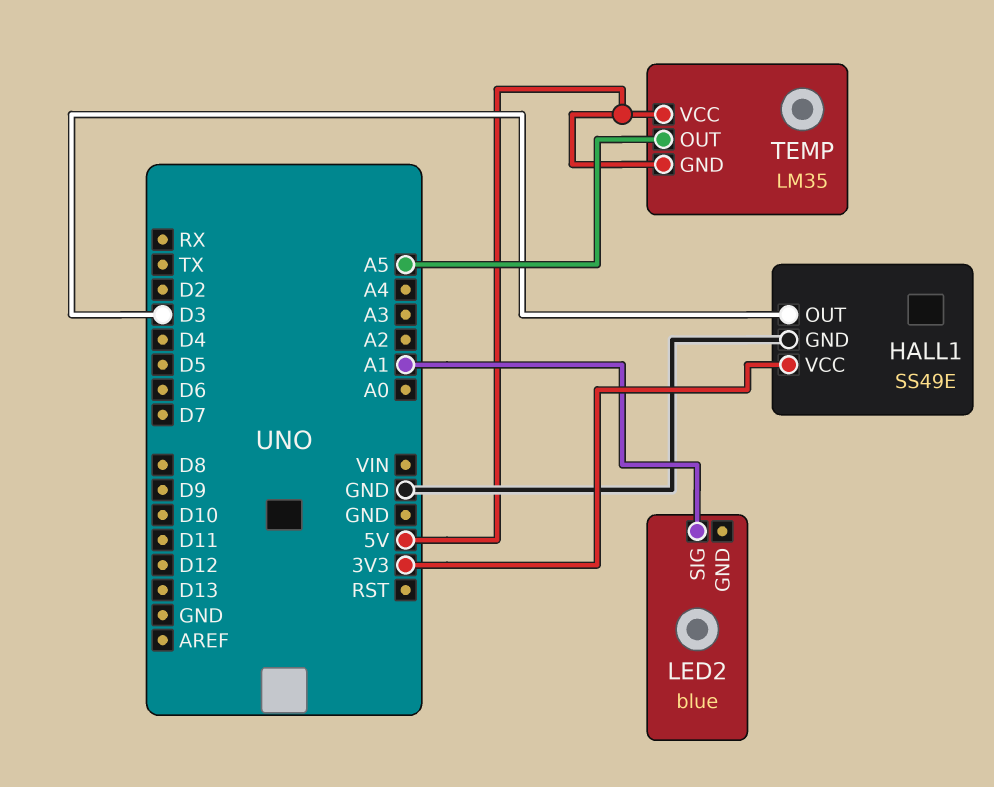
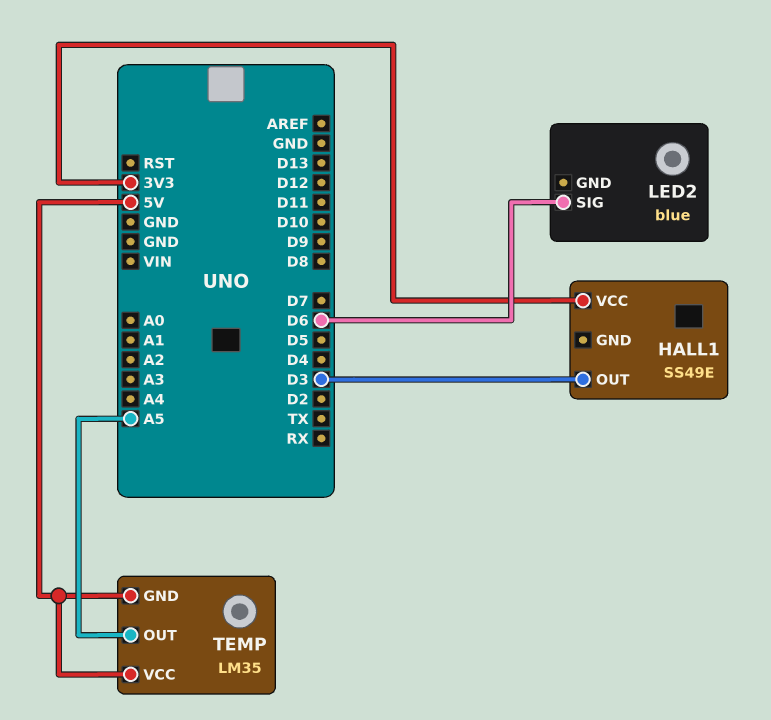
HALL1 pin GND: GND -> none
LED2 pin SIG: A1 -> D6

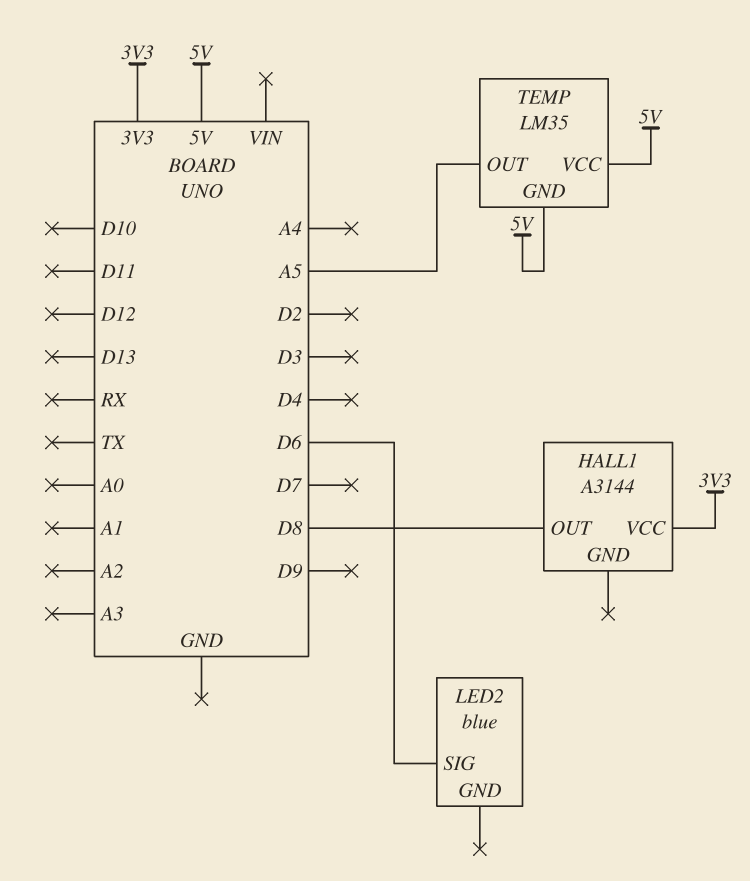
HALL1: SS49E -> A3144
HALL1 pin OUT: D3 -> D8

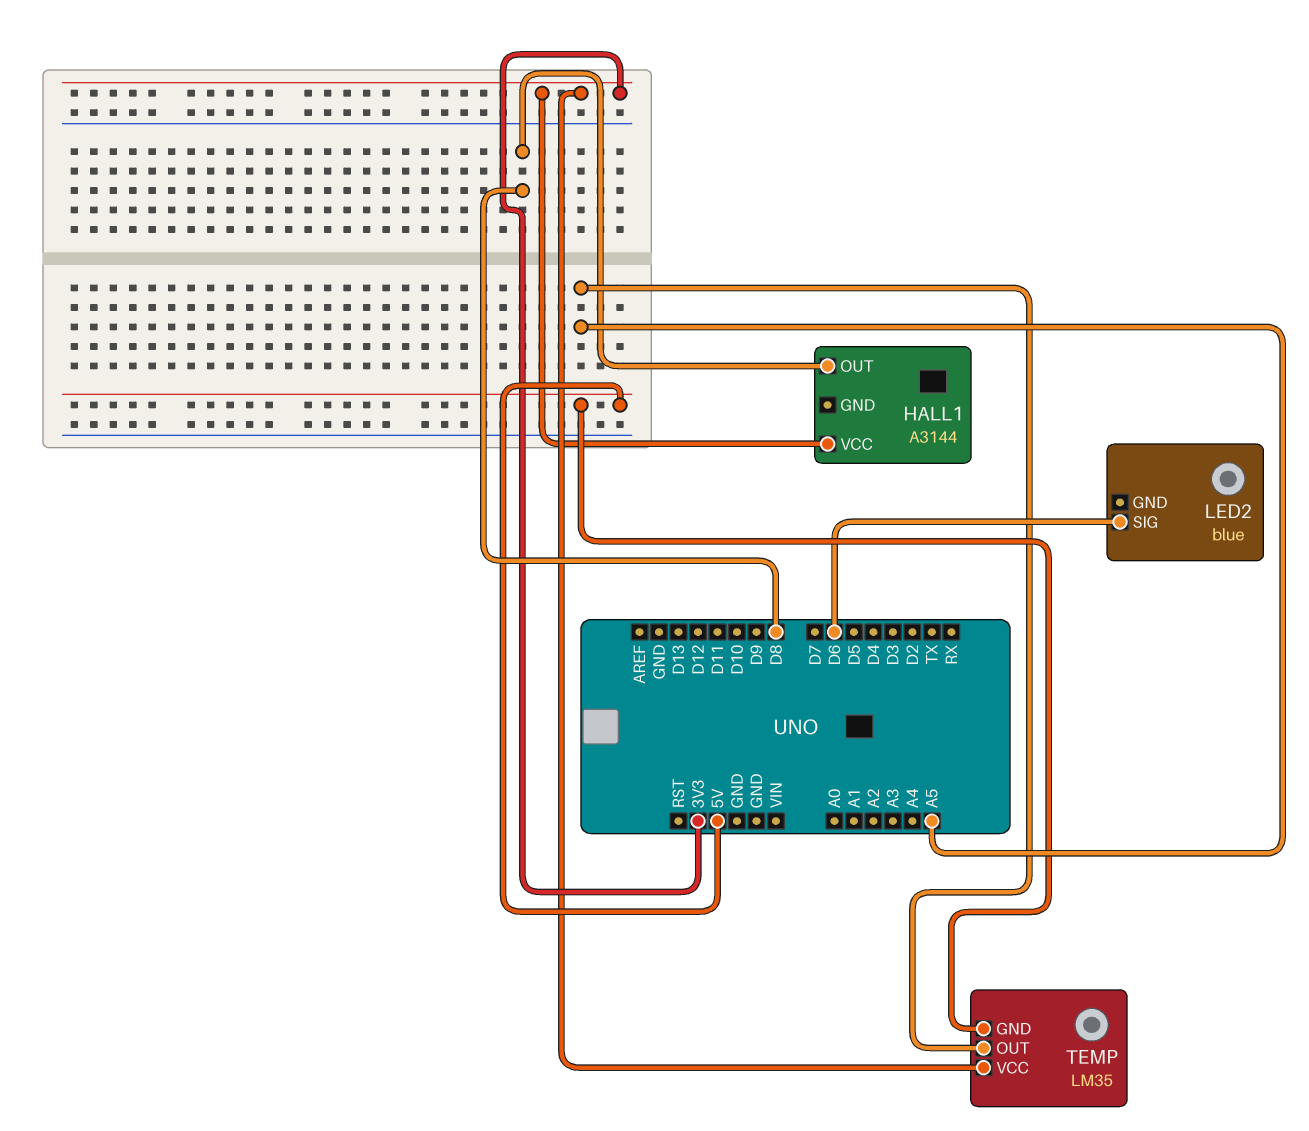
TEMP pin VCC: 5V -> 3V3

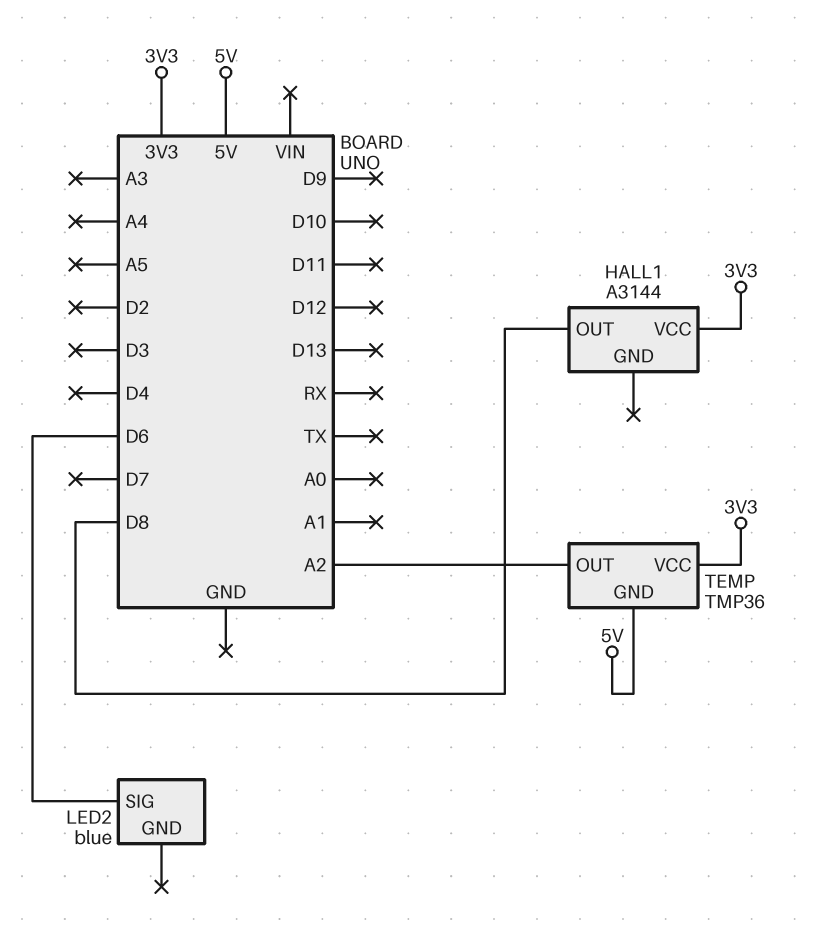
TEMP: LM35 -> TMP36
TEMP pin OUT: A5 -> A2

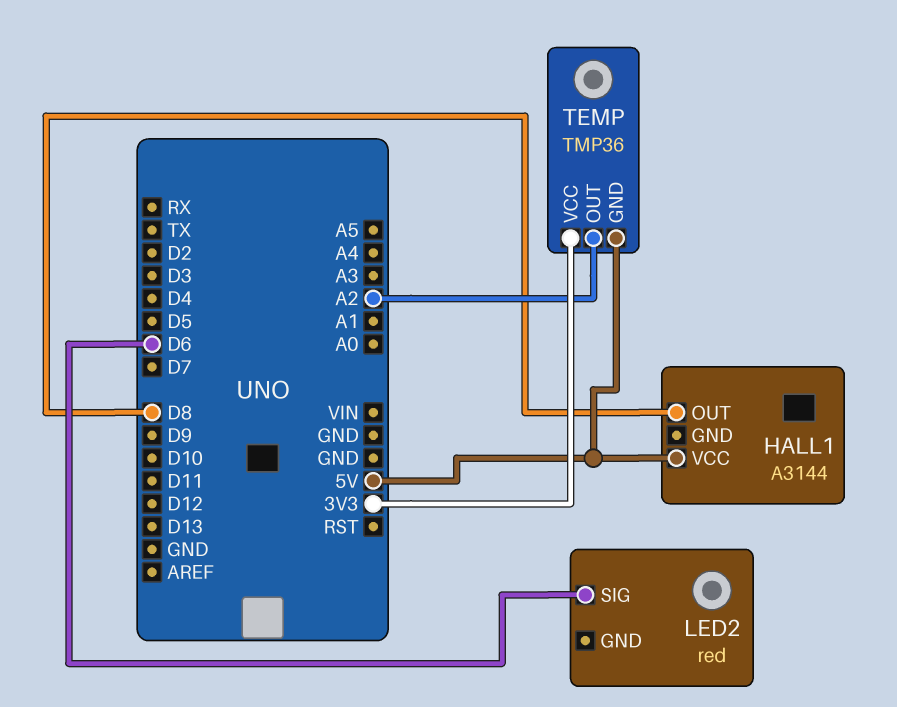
HALL1 pin VCC: 3V3 -> 5V
LED2: blue -> red

